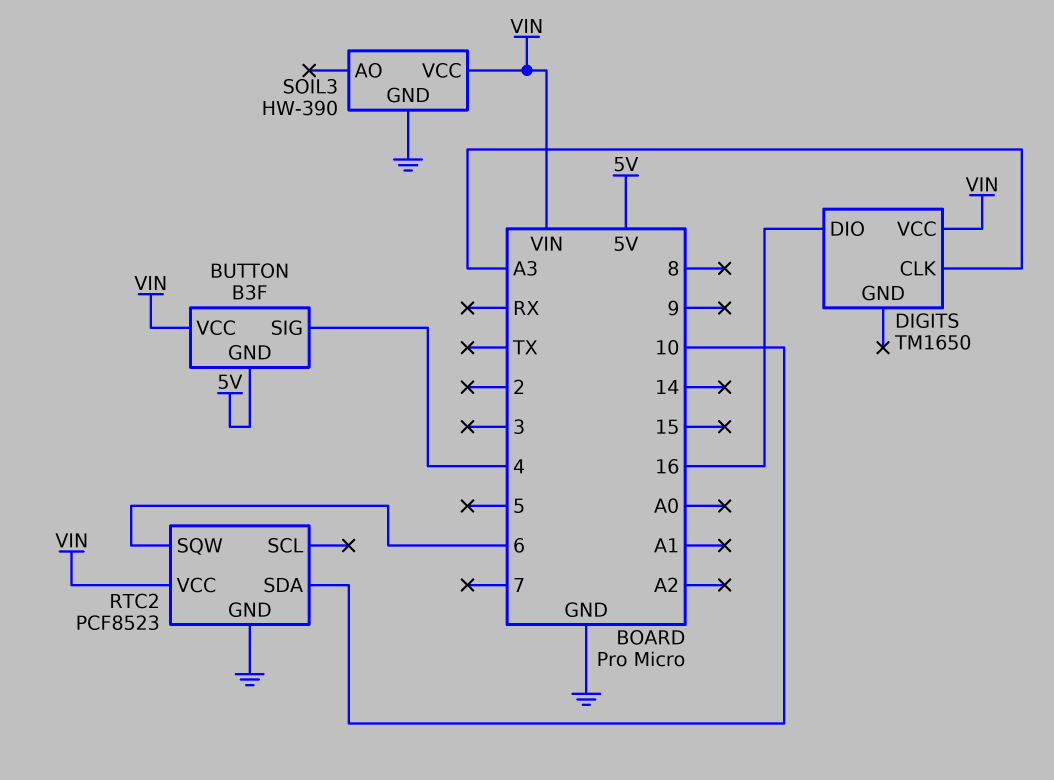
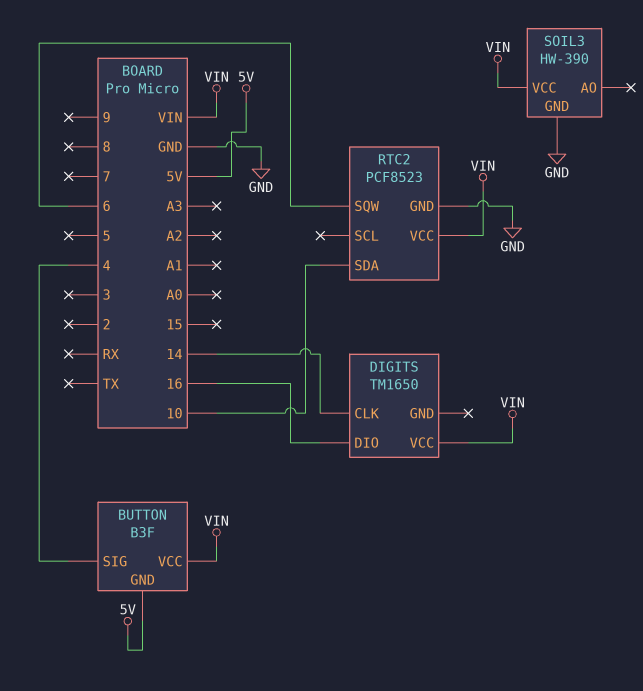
DIGITS pin CLK: A3 -> 14

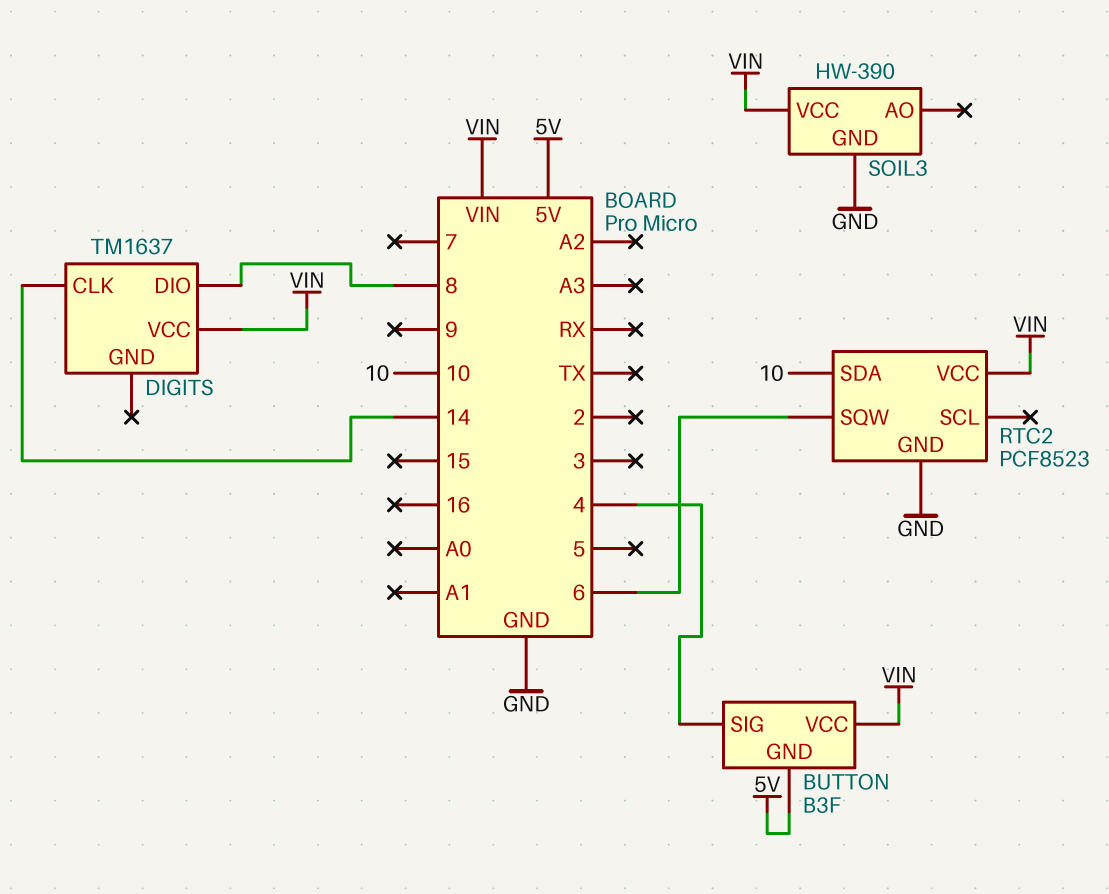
DIGITS: TM1650 -> TM1637
DIGITS pin DIO: 16 -> 8

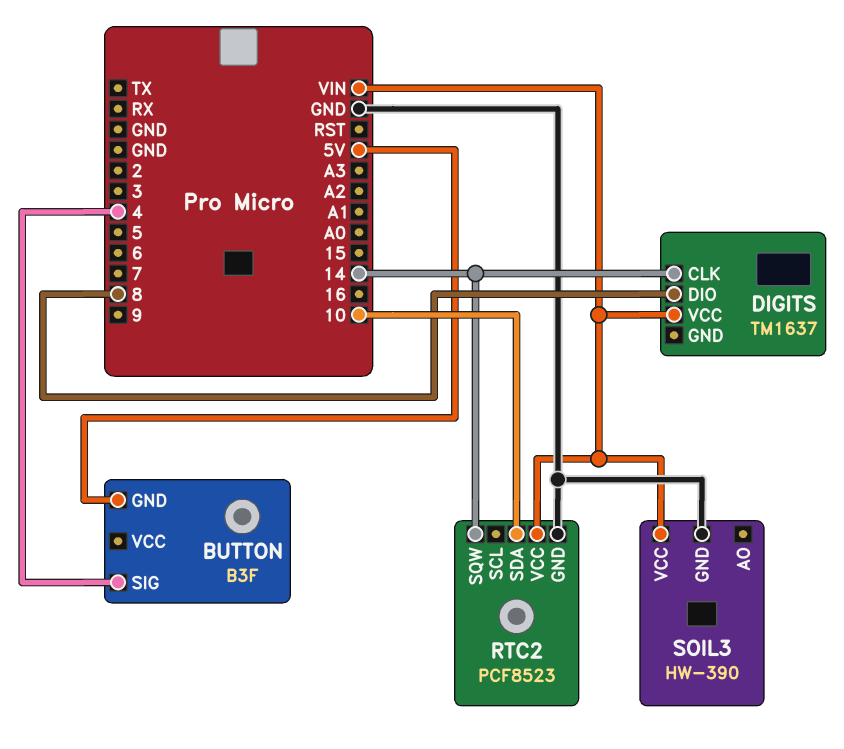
BUTTON pin VCC: VIN -> none
RTC2 pin SQW: 6 -> 14

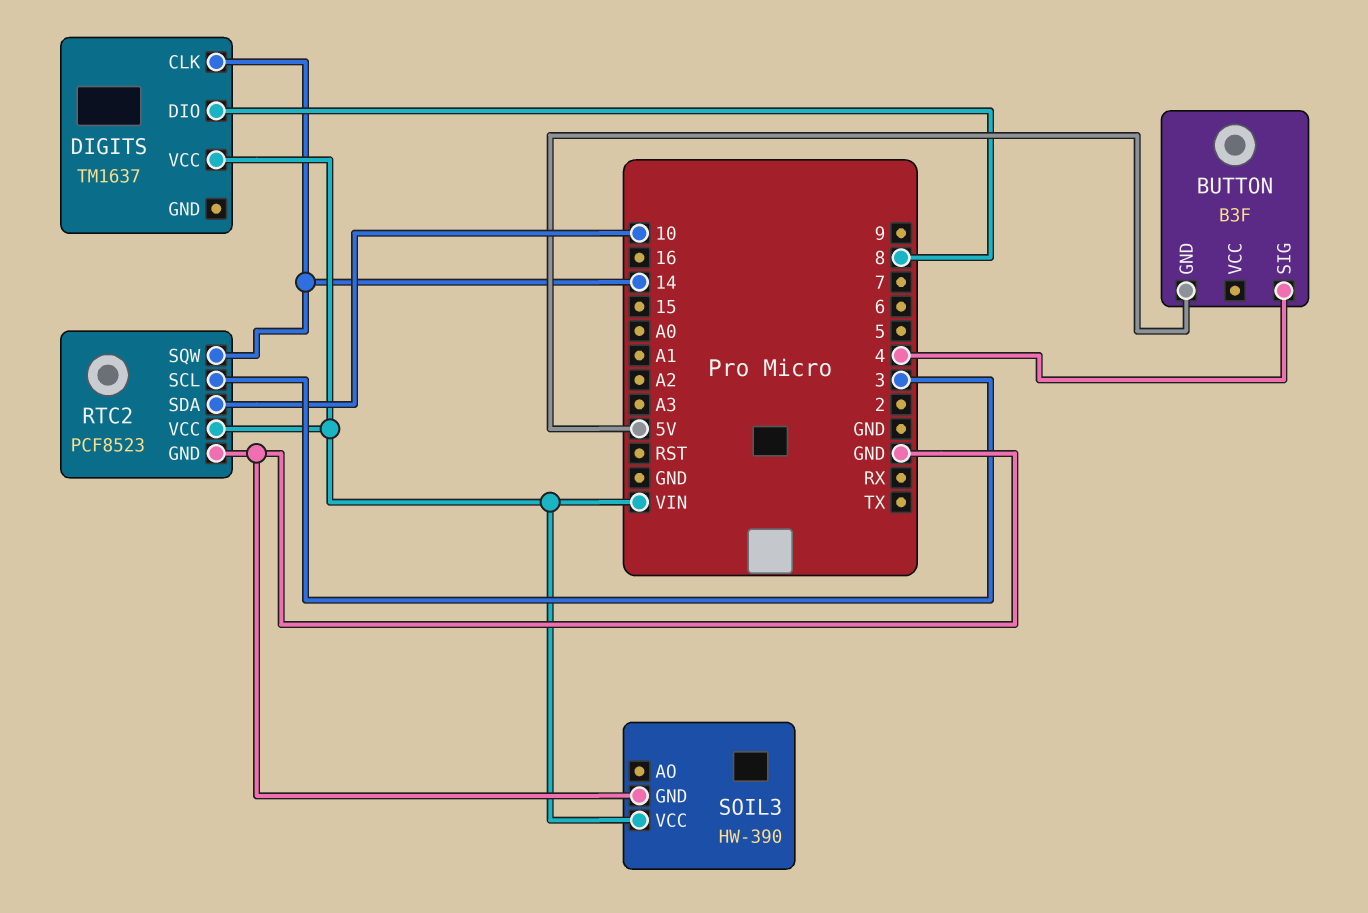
RTC2 pin SCL: none -> 3

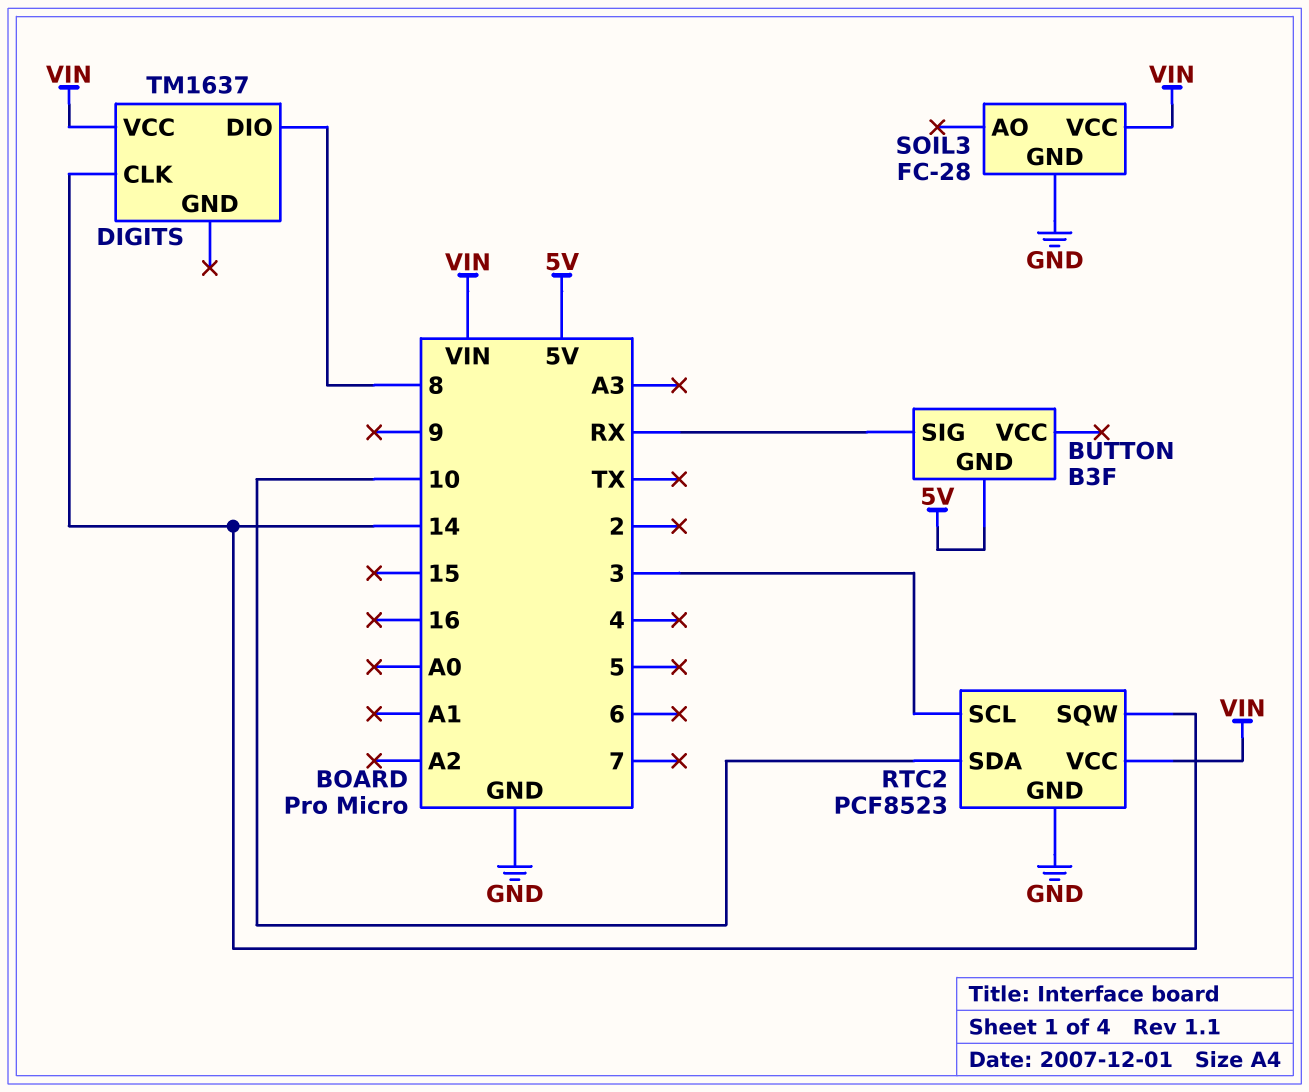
BUTTON pin SIG: 4 -> RX
SOIL3: HW-390 -> FC-28

